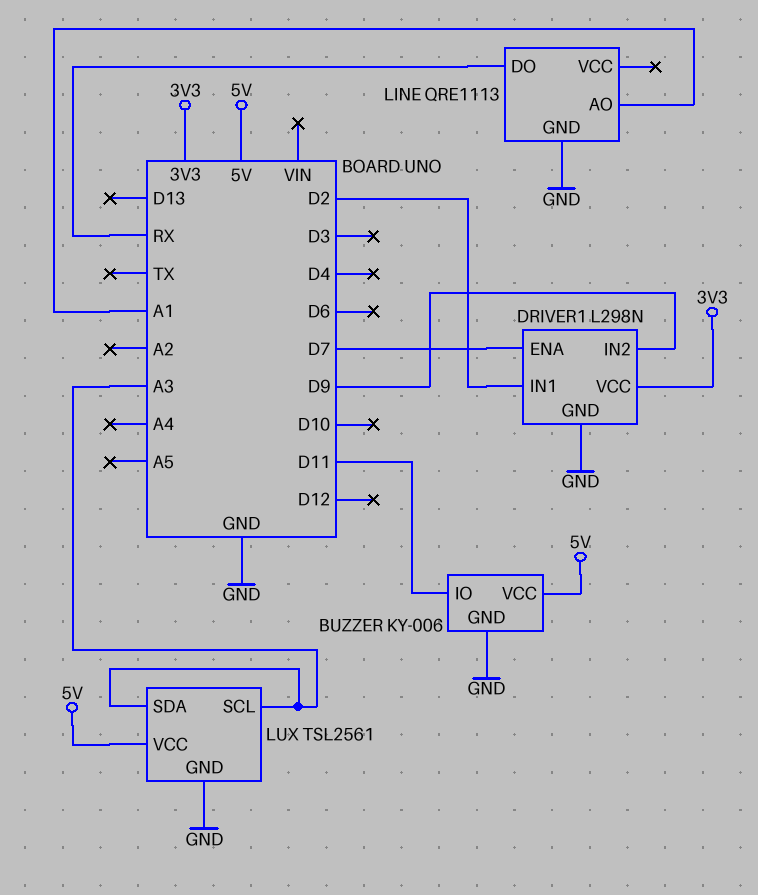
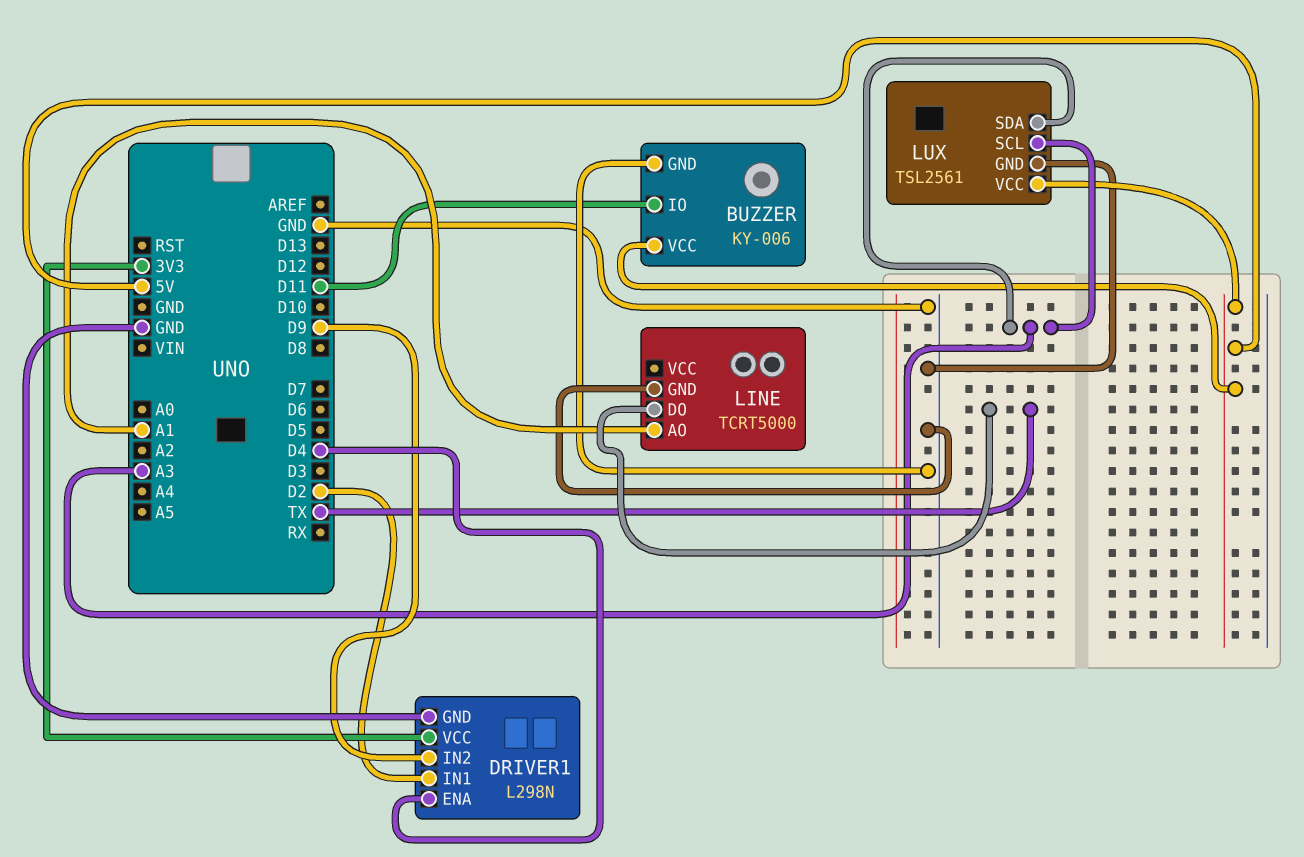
DRIVER1 pin ENA: D7 -> D4
LINE: QRE1113 -> TCRT5000
LINE pin DO: RX -> TX

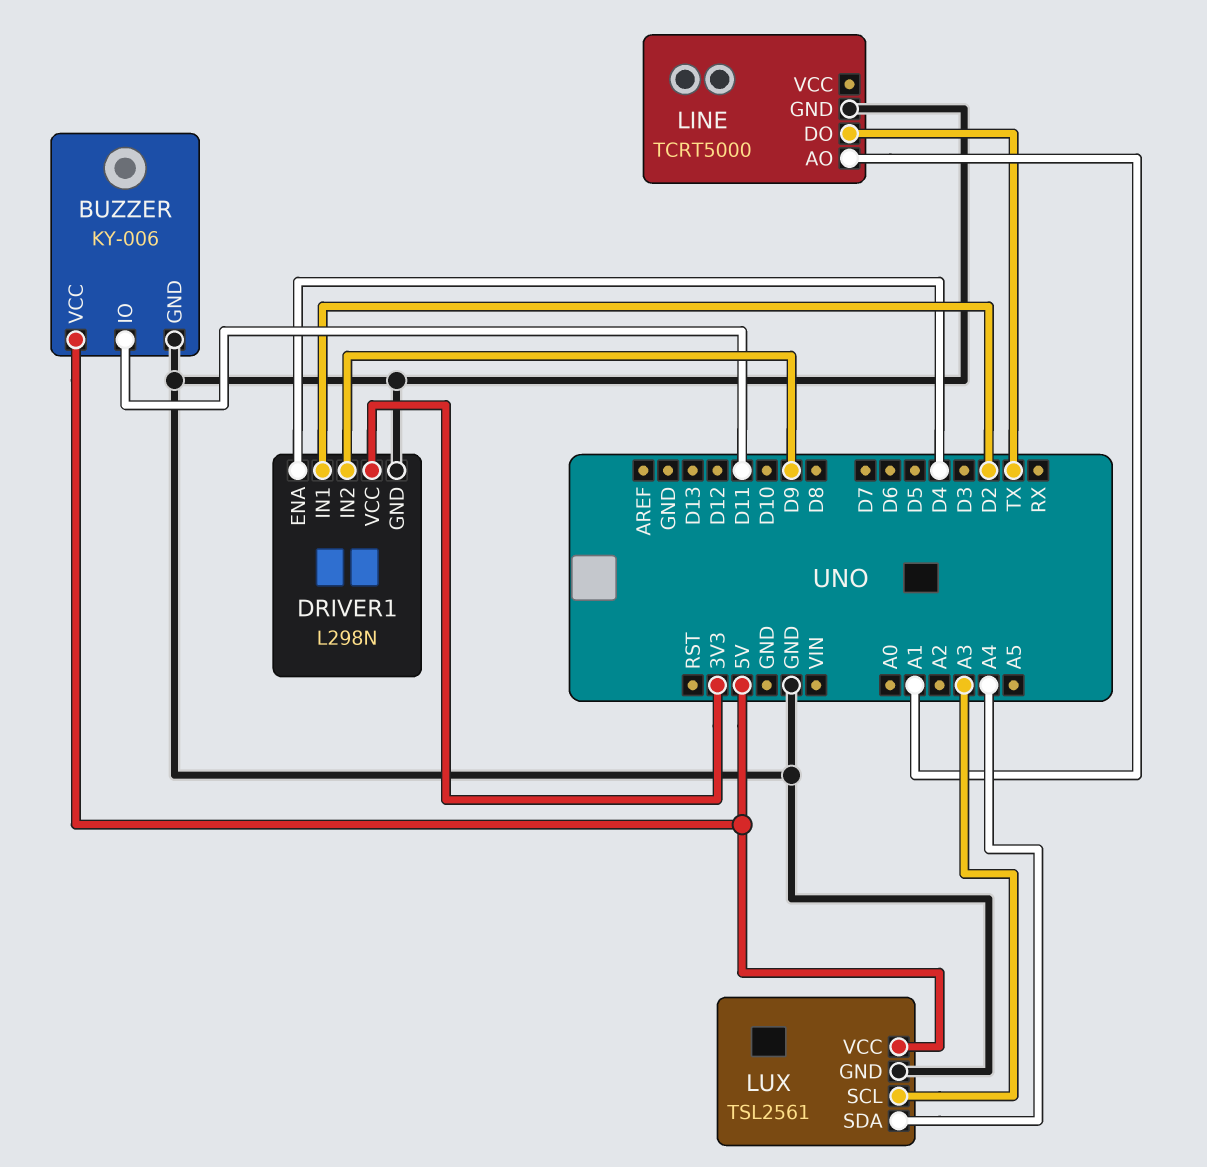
LUX pin SDA: A3 -> A4

